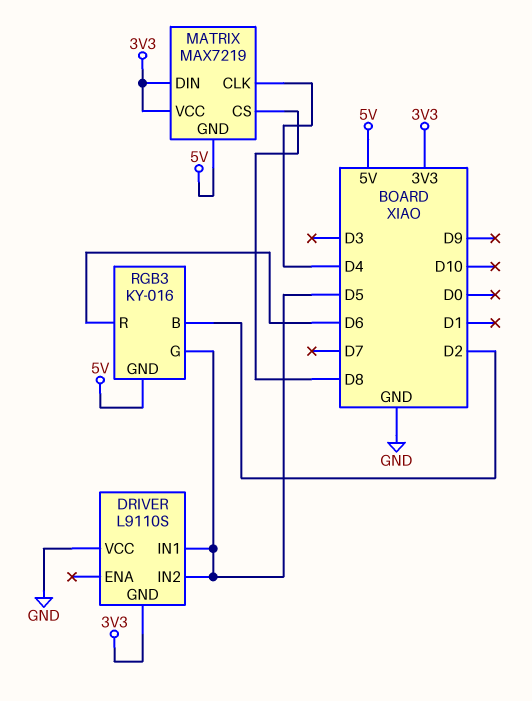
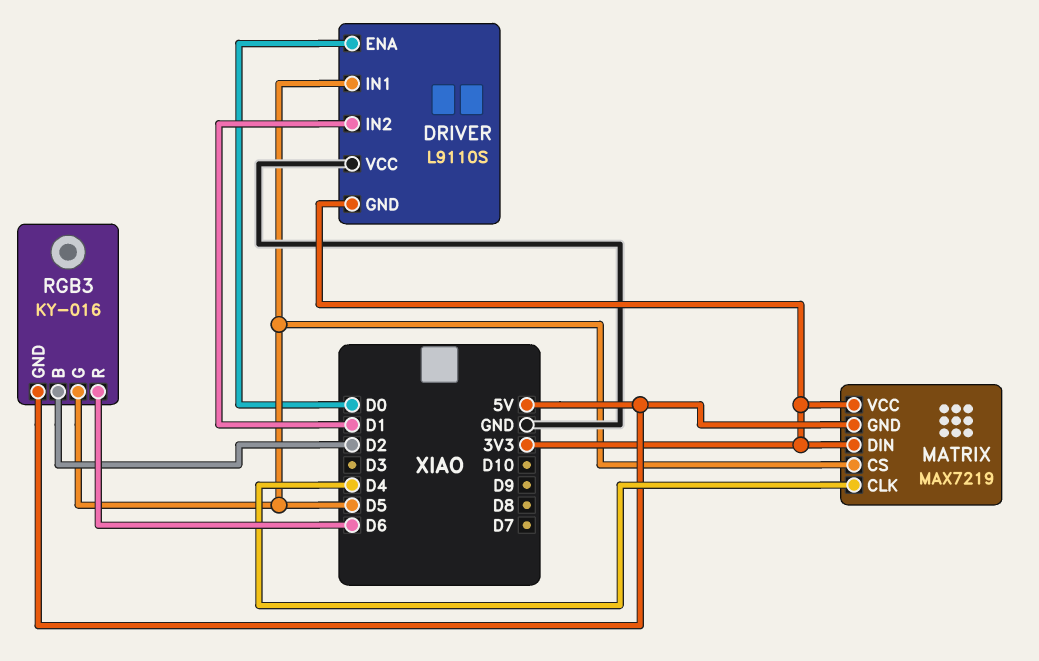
DRIVER pin ENA: none -> D0
DRIVER pin IN2: D5 -> D1
MATRIX pin CS: D8 -> D5

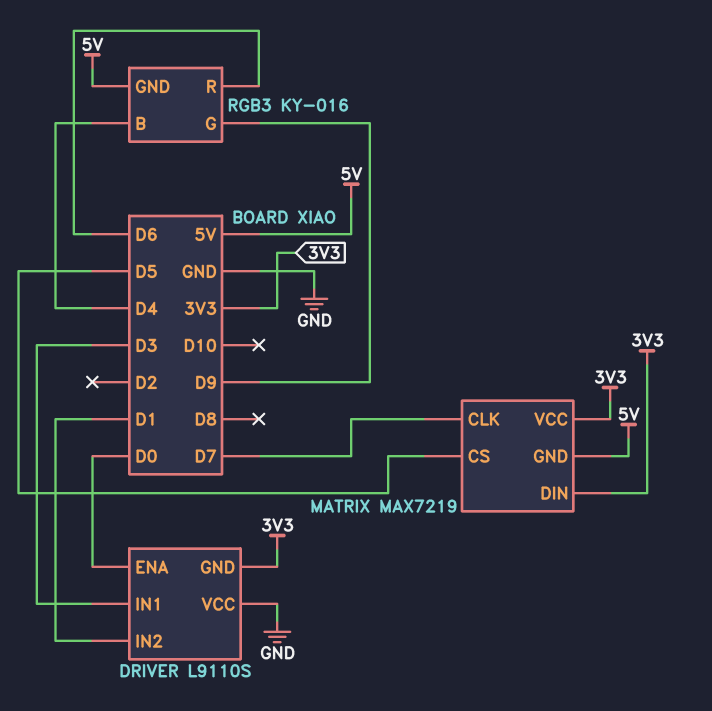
DRIVER pin IN1: D5 -> D3
MATRIX pin CLK: D4 -> D7
RGB3 pin B: D2 -> D4
RGB3 pin G: D5 -> D9

